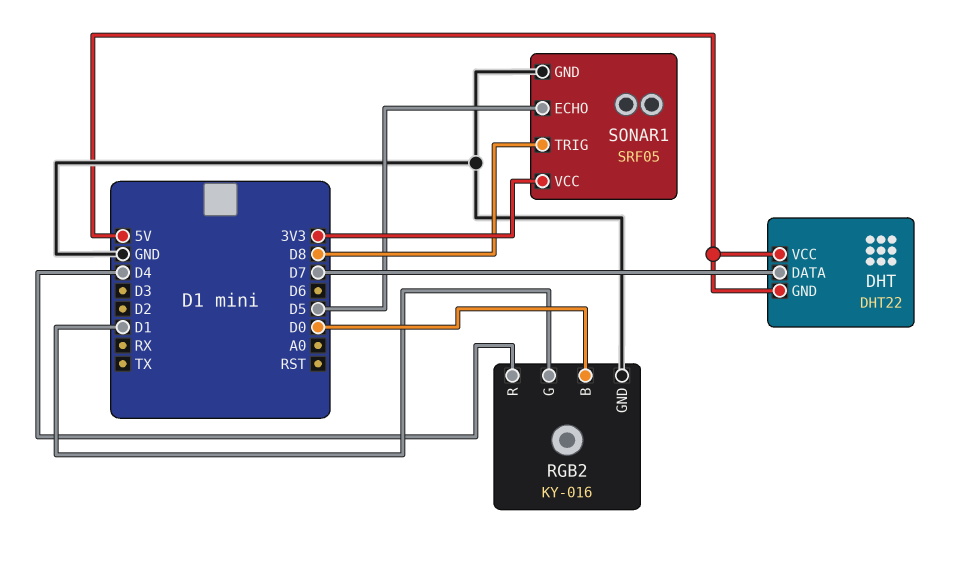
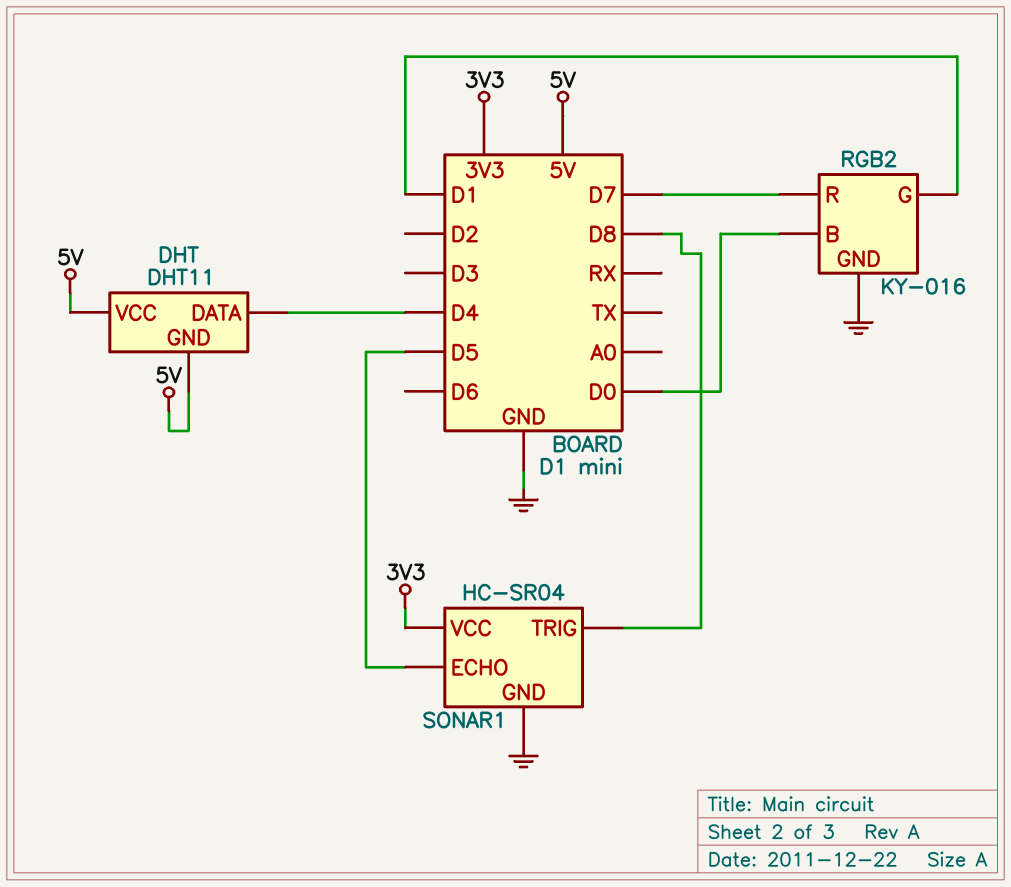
DHT: DHT22 -> DHT11
DHT pin DATA: D7 -> D4
RGB2 pin R: D4 -> D7
SONAR1: SRF05 -> HC-SR04

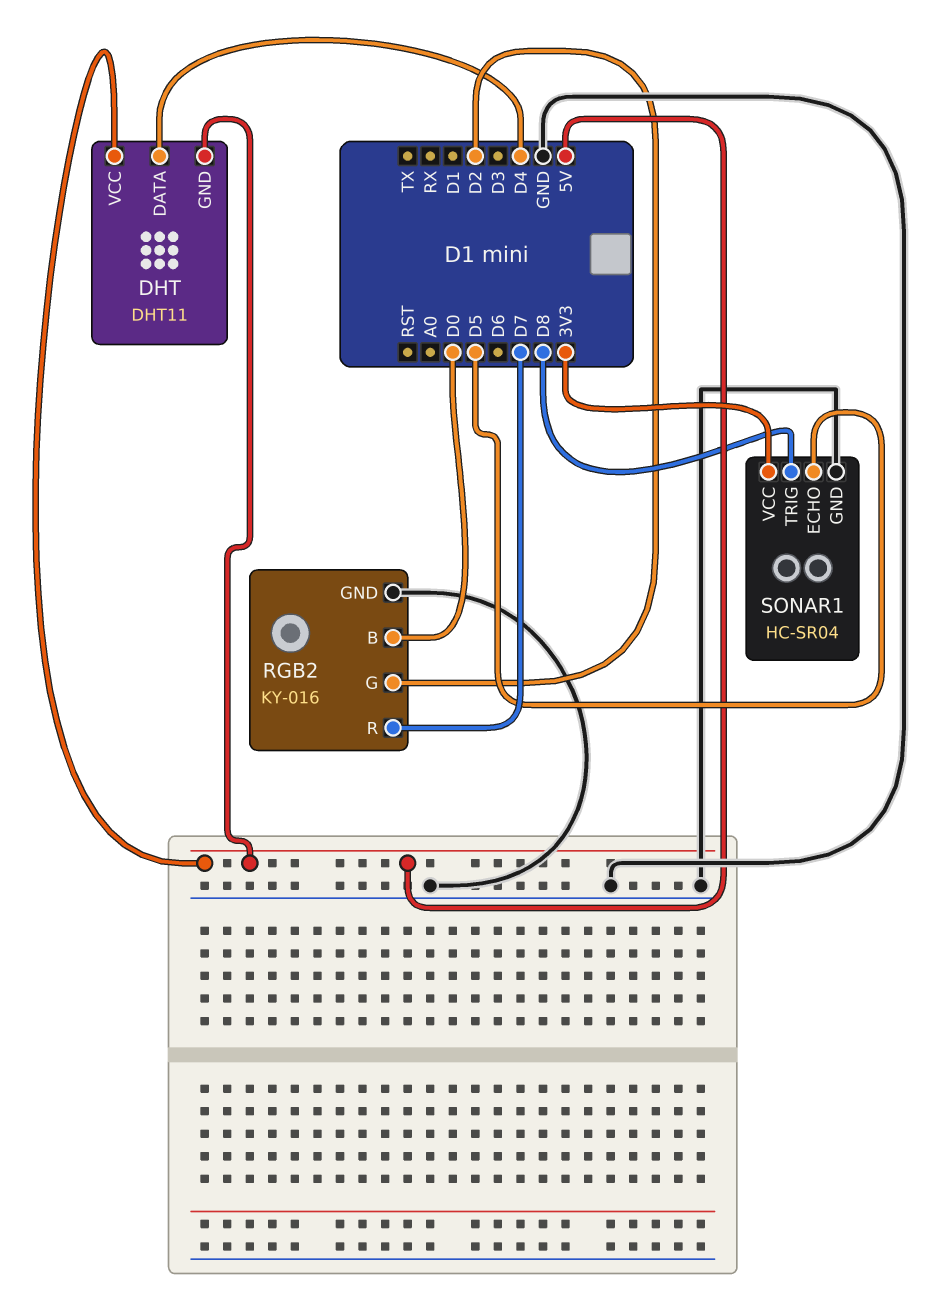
RGB2 pin G: D1 -> D2

